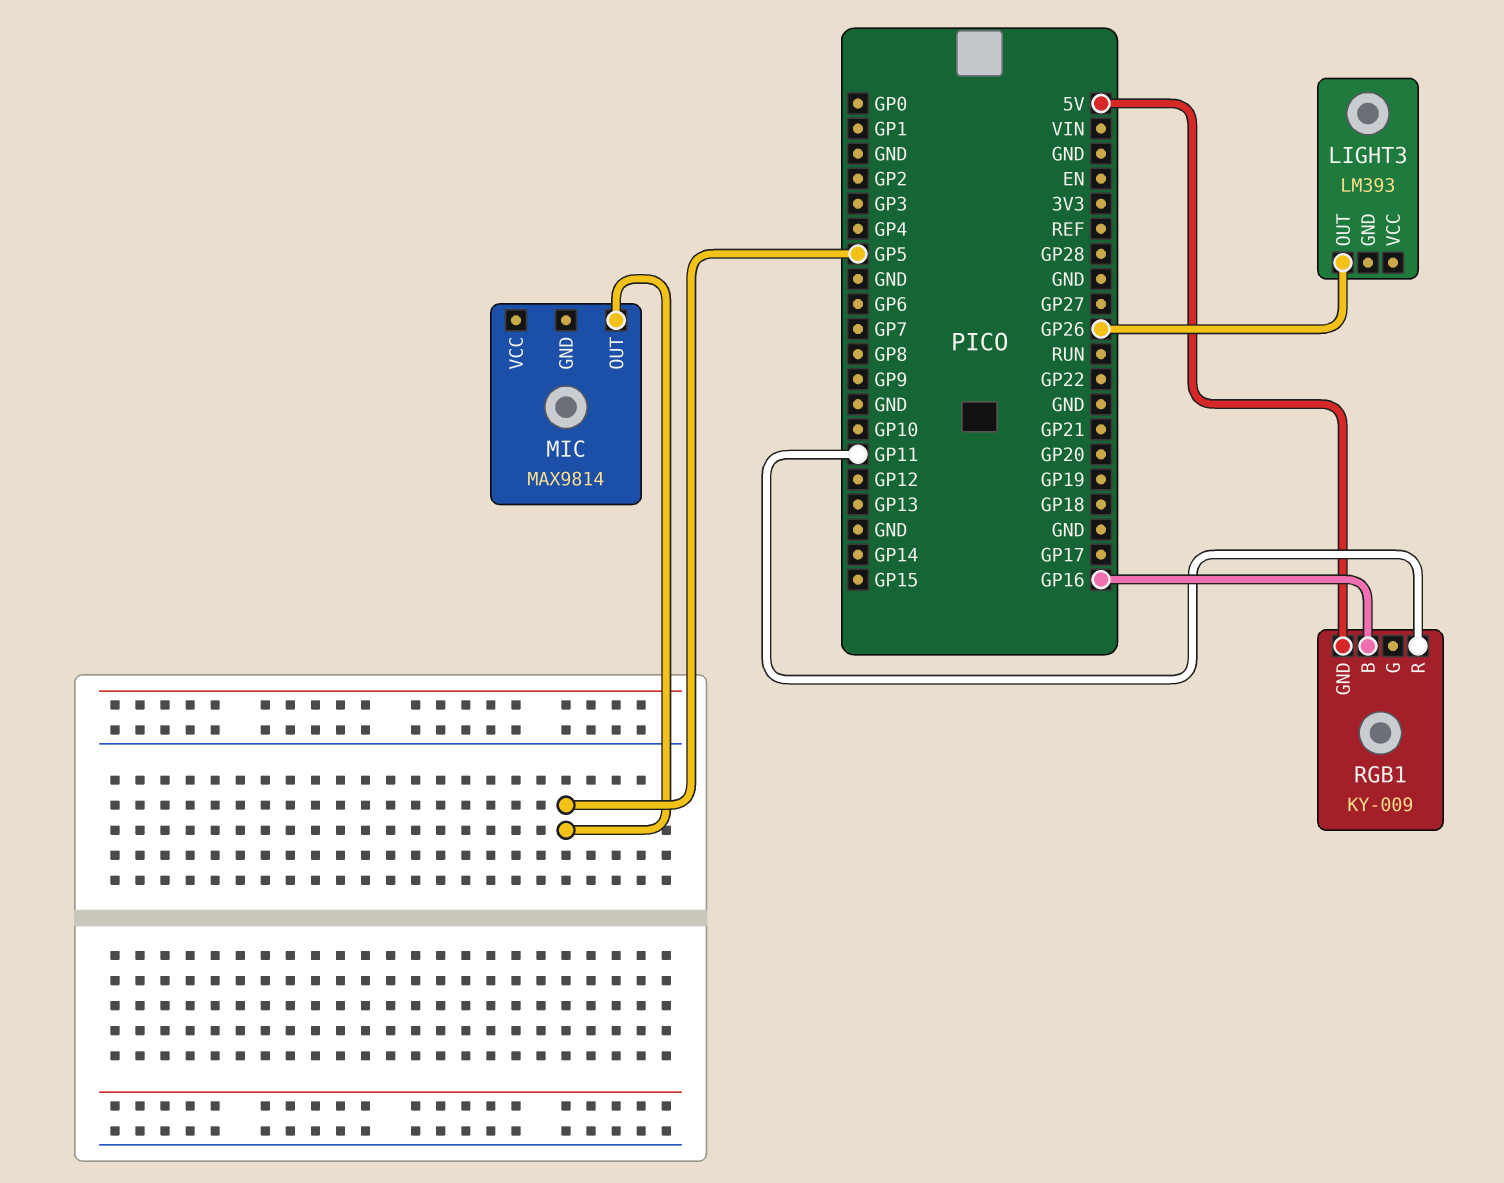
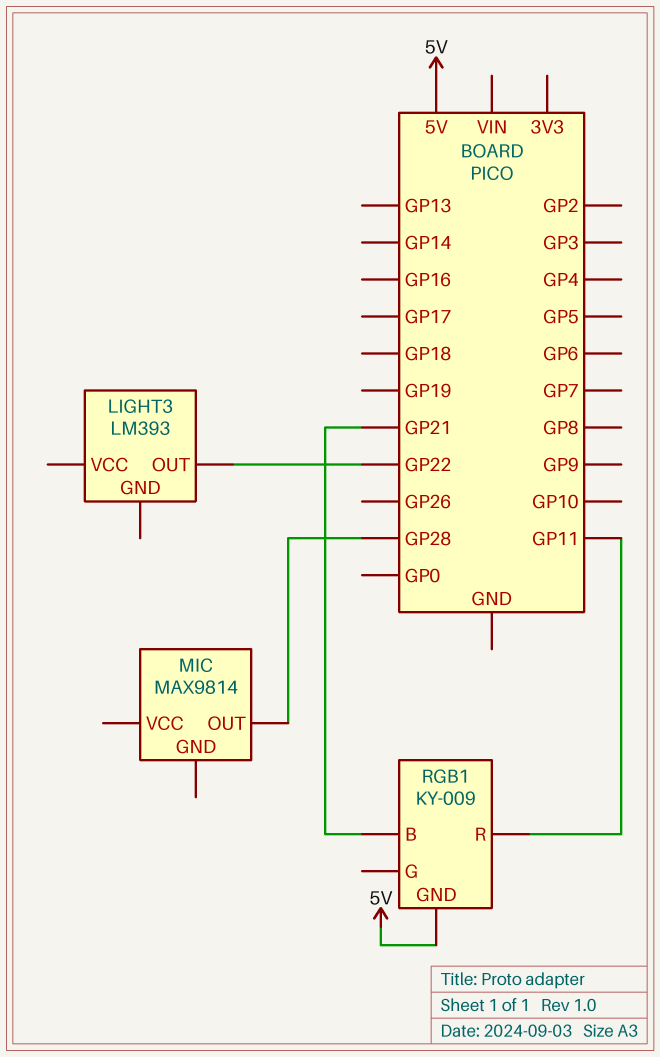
LIGHT3 pin OUT: GP26 -> GP22
MIC pin OUT: GP5 -> GP28
RGB1 pin B: GP16 -> GP21

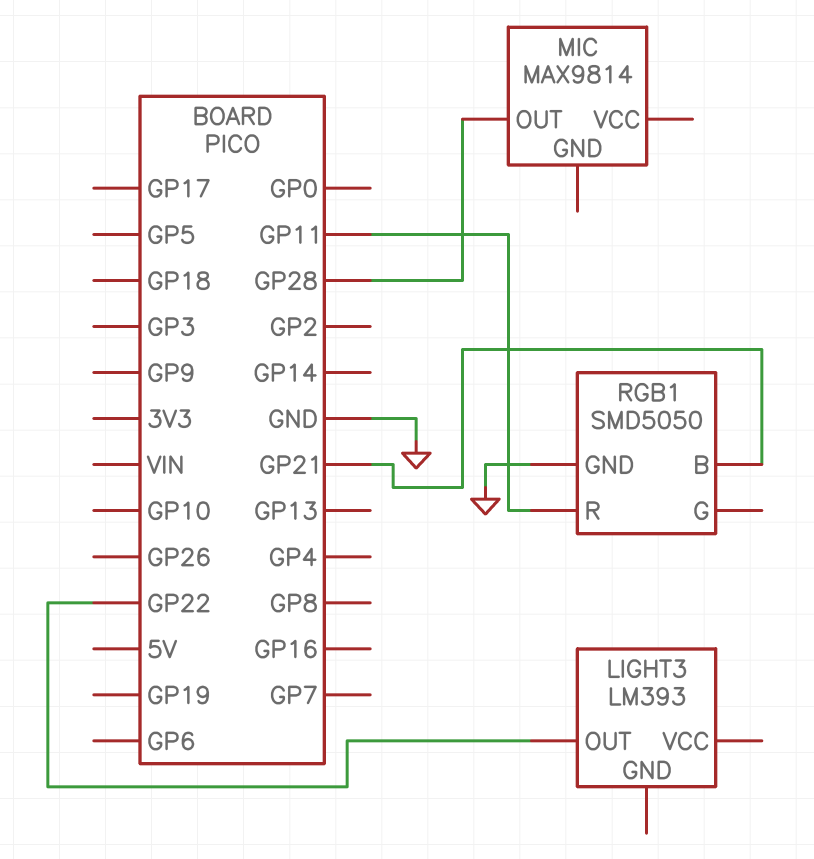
RGB1: KY-009 -> SMD5050
RGB1 pin GND: 5V -> GND

